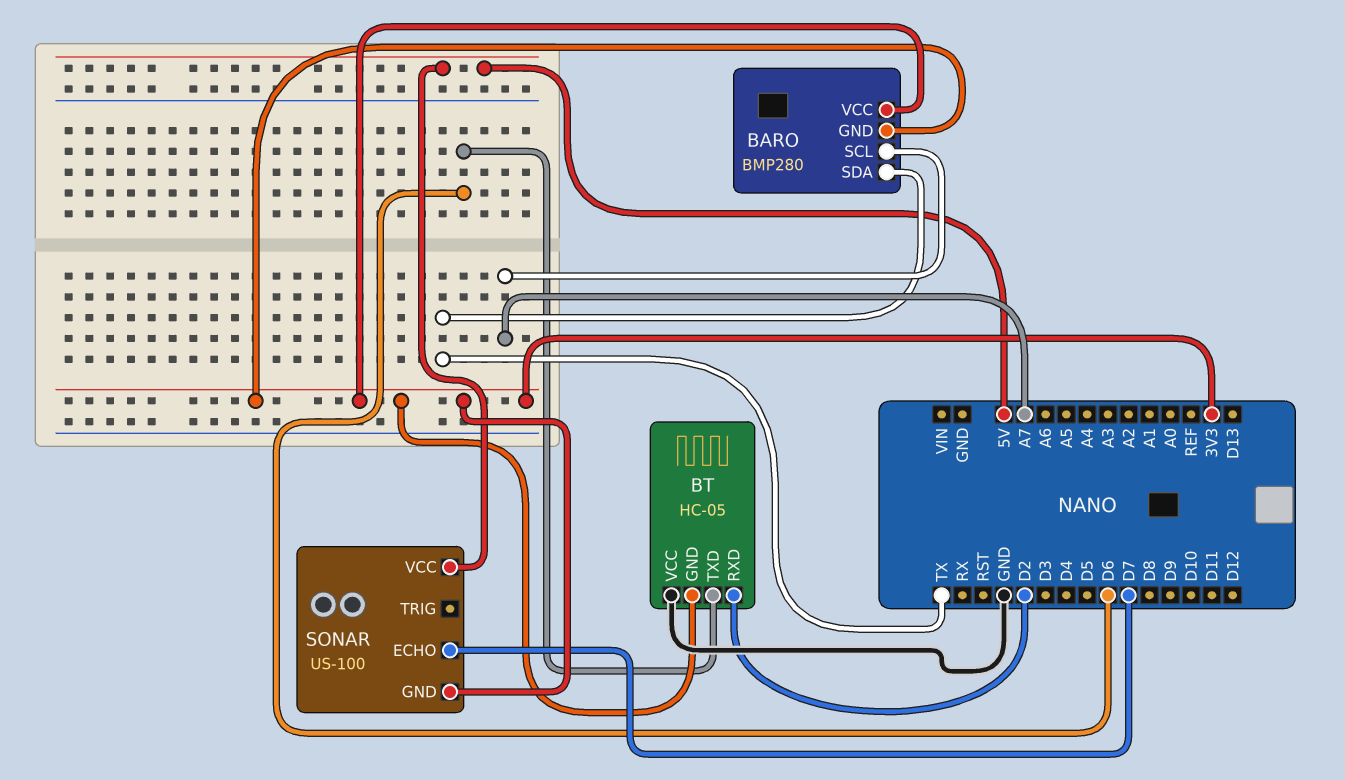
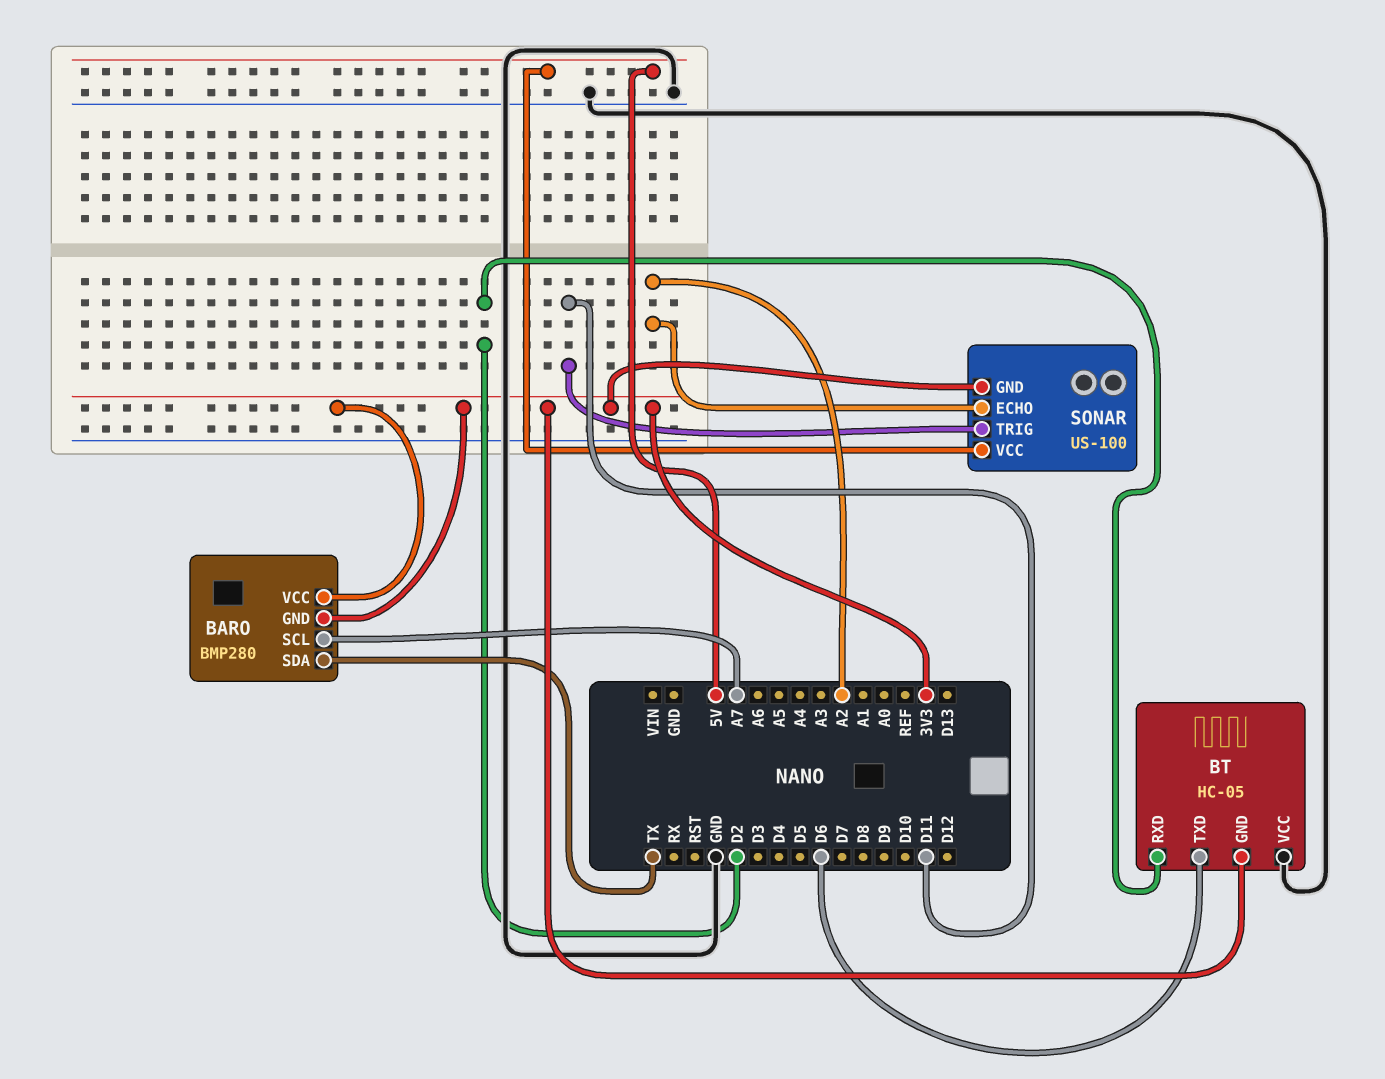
SONAR pin ECHO: D7 -> A2
SONAR pin TRIG: none -> D11

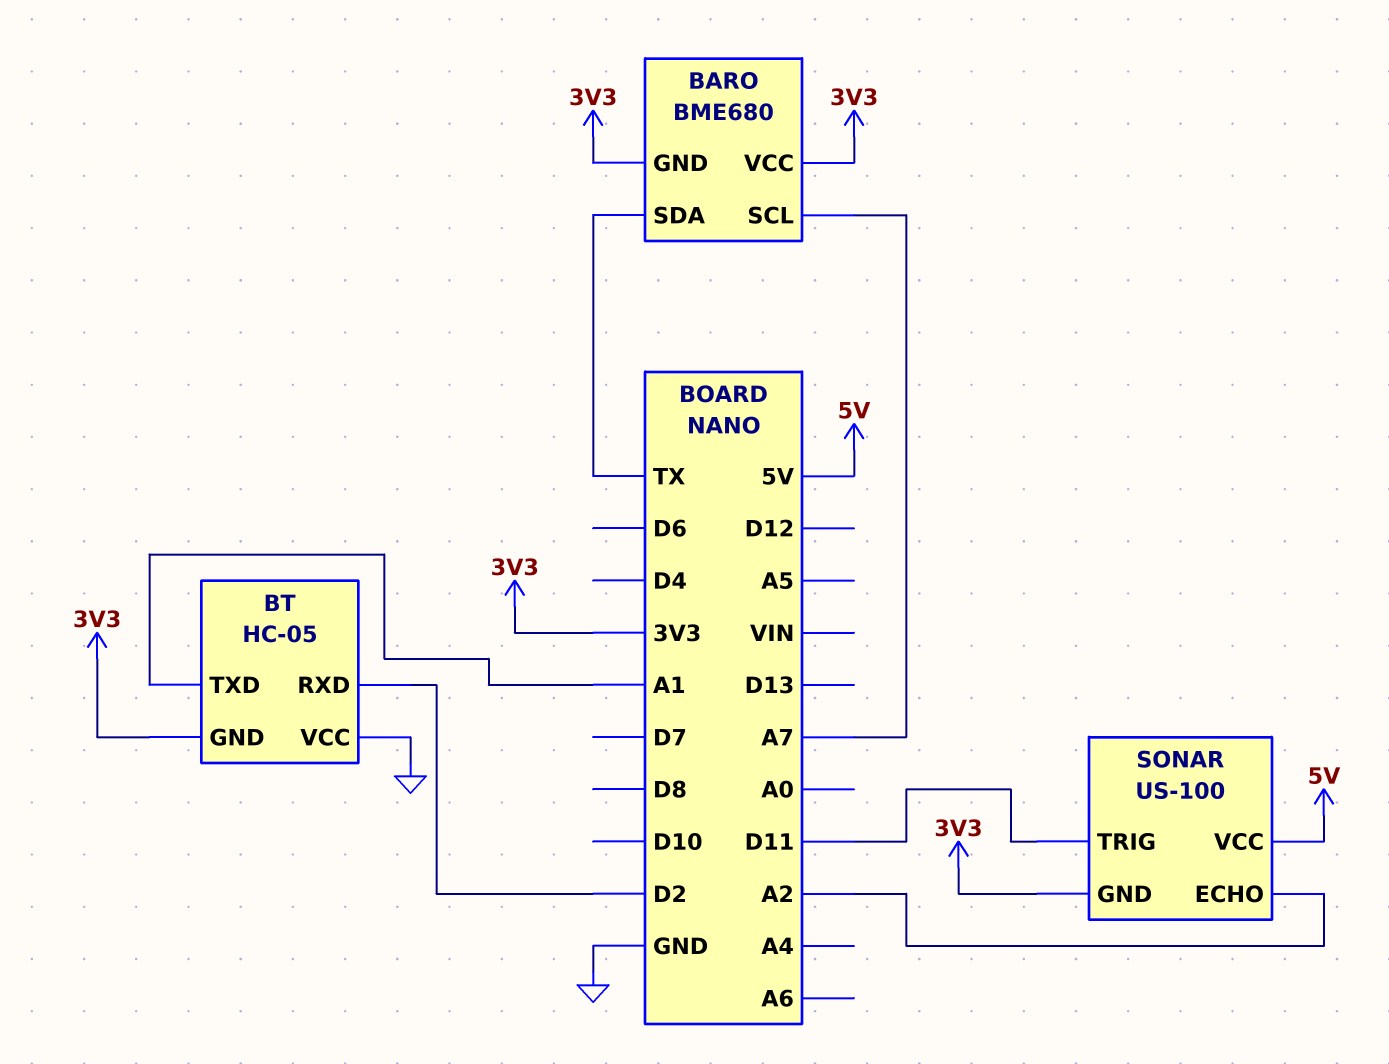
BARO: BMP280 -> BME680
BT pin TXD: D6 -> A1

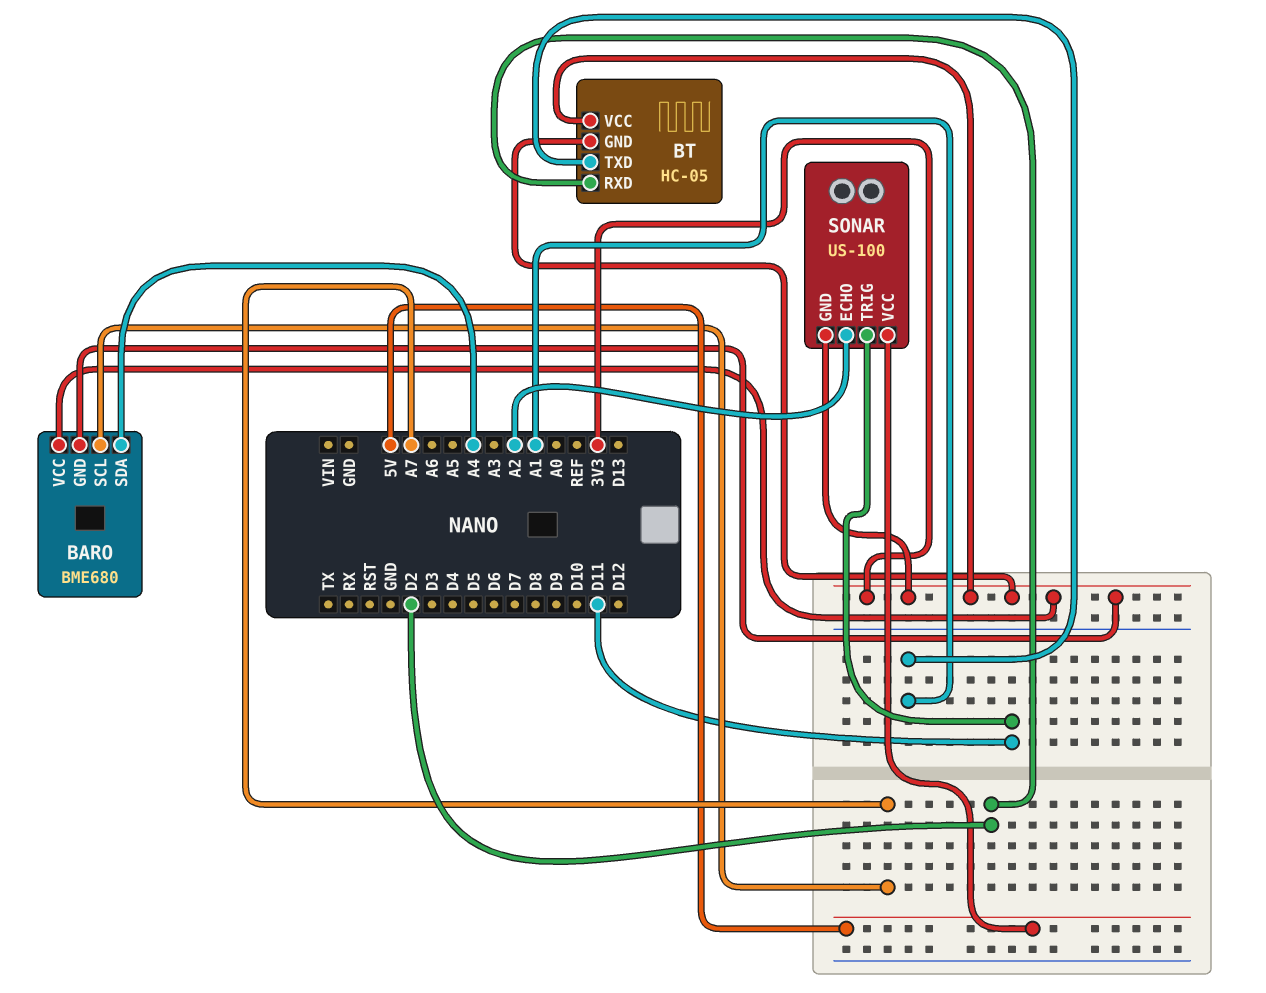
BARO pin SDA: TX -> A4
BT pin VCC: GND -> 3V3

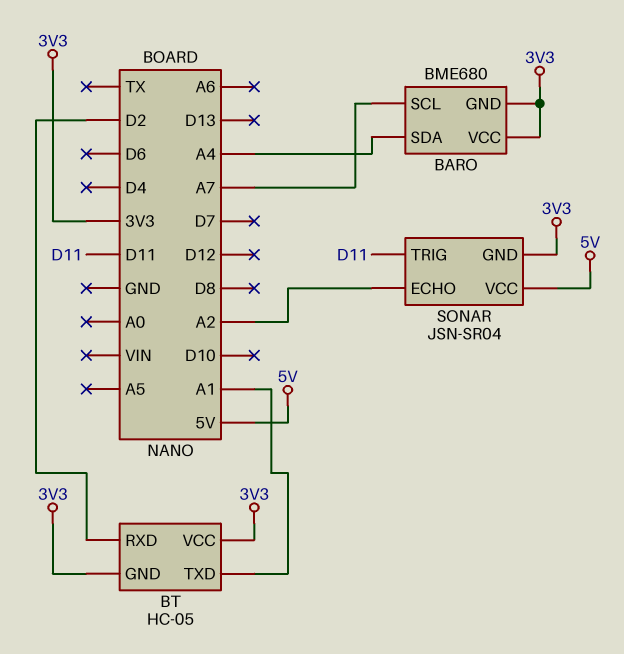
SONAR: US-100 -> JSN-SR04

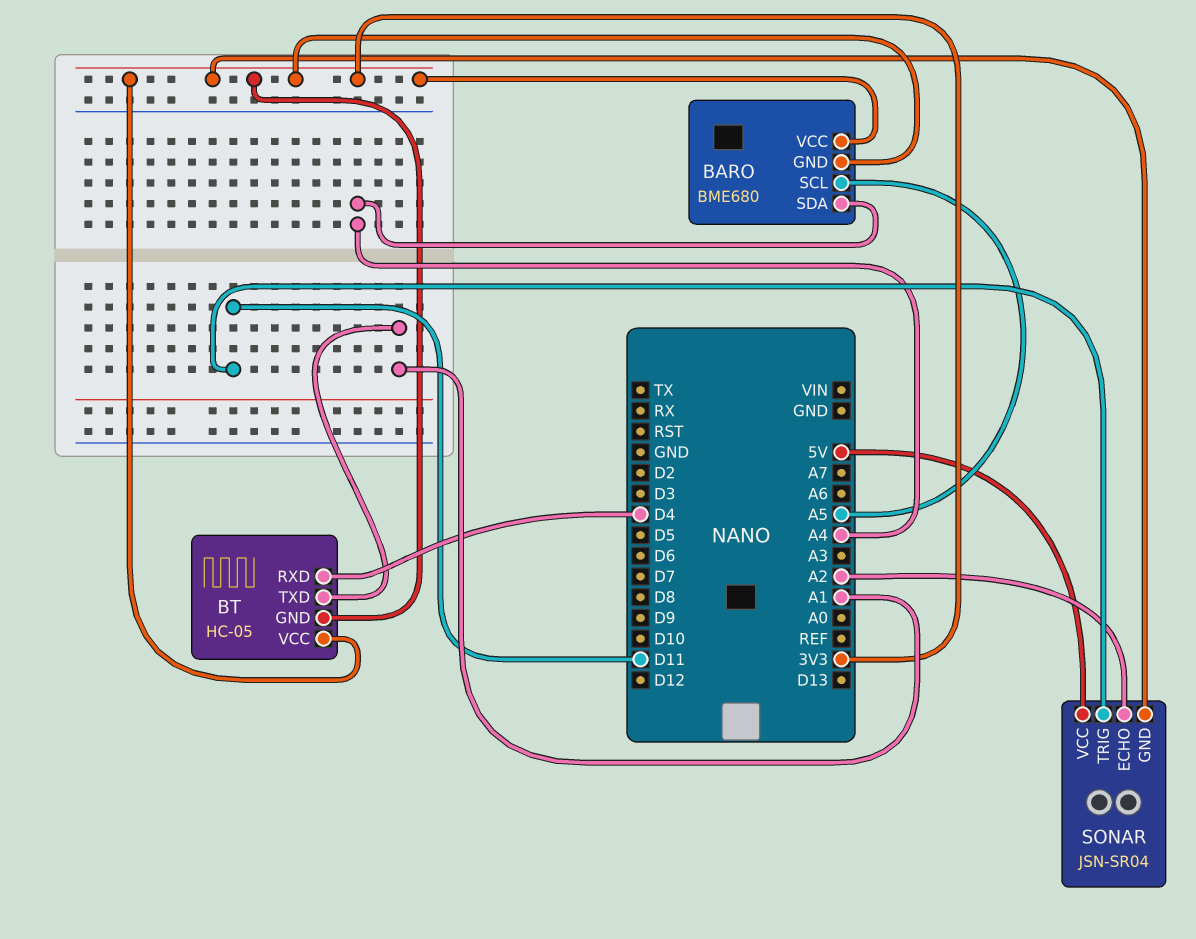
BARO pin SCL: A7 -> A5
BT pin RXD: D2 -> D4

